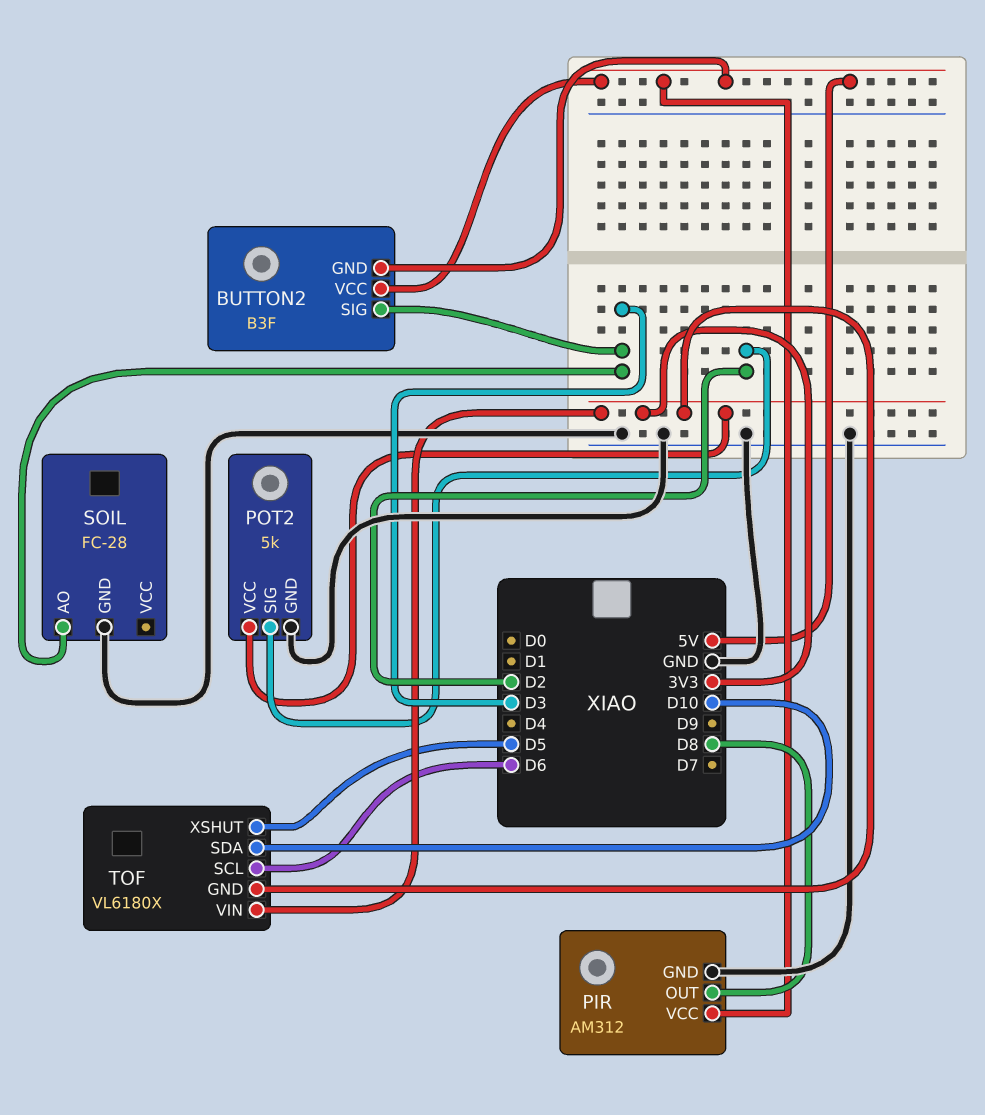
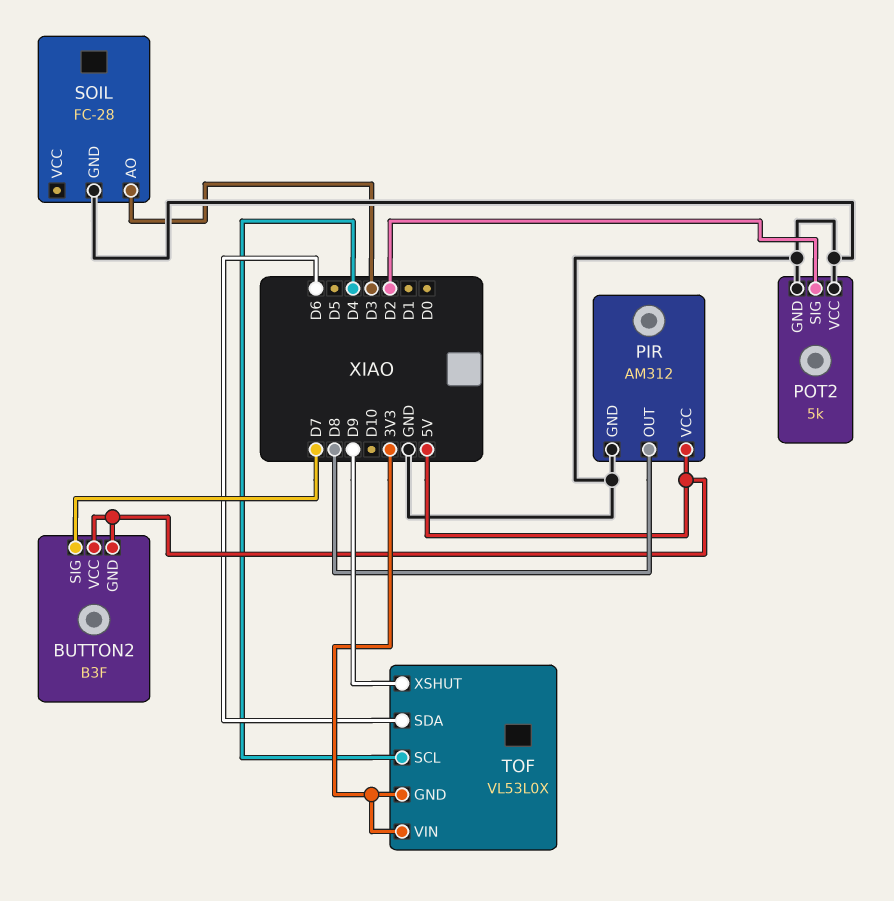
BUTTON2 pin SIG: D3 -> D7
POT2 pin VCC: 3V3 -> GND
TOF: VL6180X -> VL53L0X
TOF pin SCL: D6 -> D4
TOF pin SDA: D10 -> D6
TOF pin XSHUT: D5 -> D9

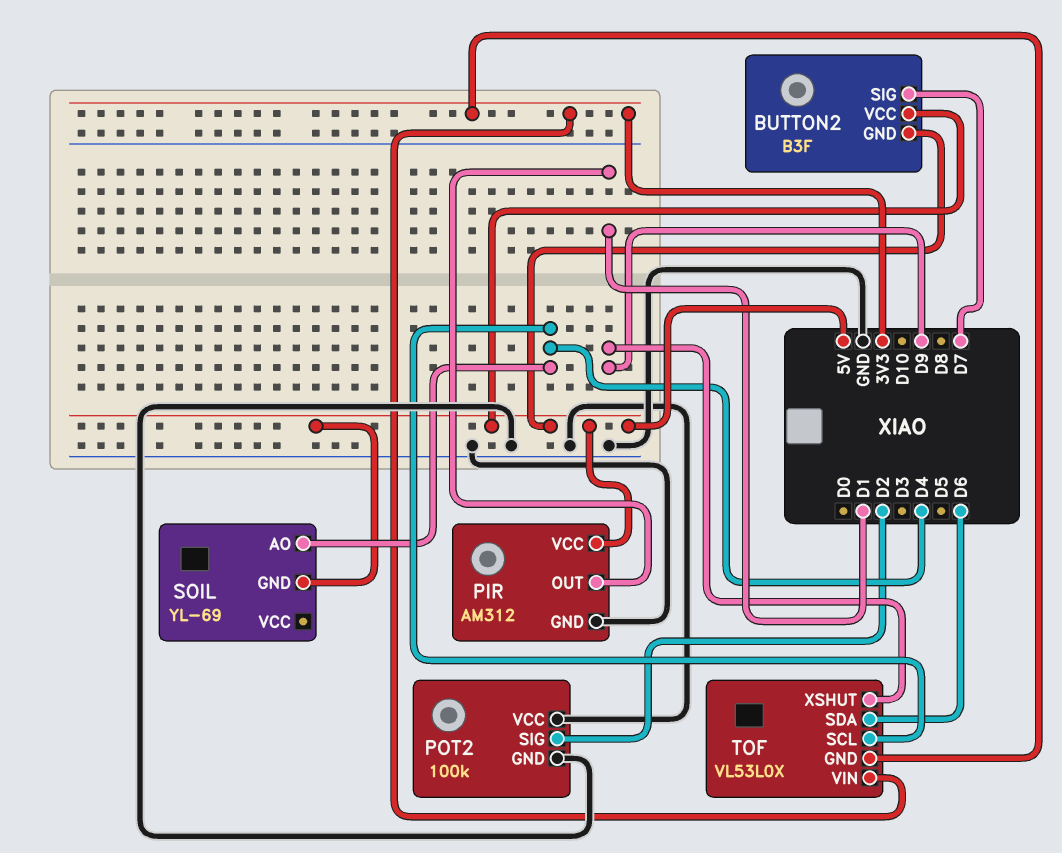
PIR pin OUT: D8 -> D1
POT2: 5k -> 100k
SOIL: FC-28 -> YL-69
SOIL pin AO: D3 -> D4
SOIL pin GND: GND -> 5V

